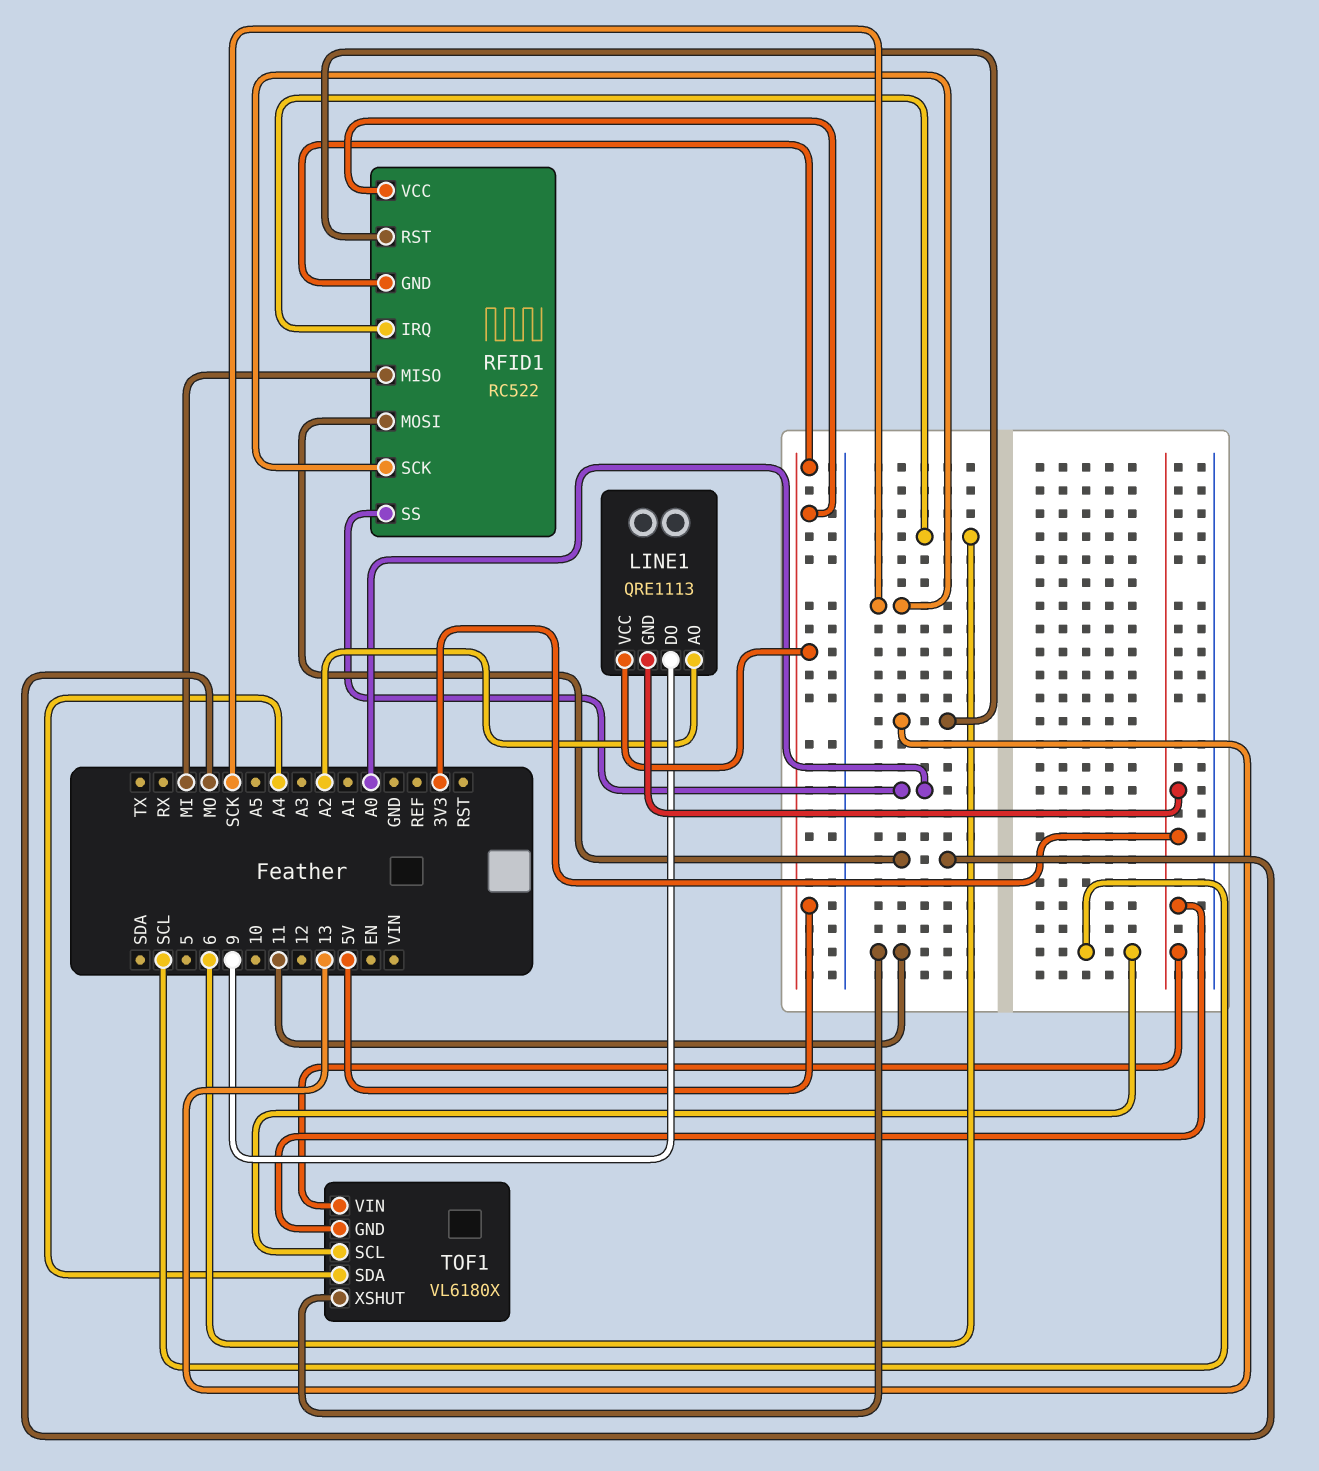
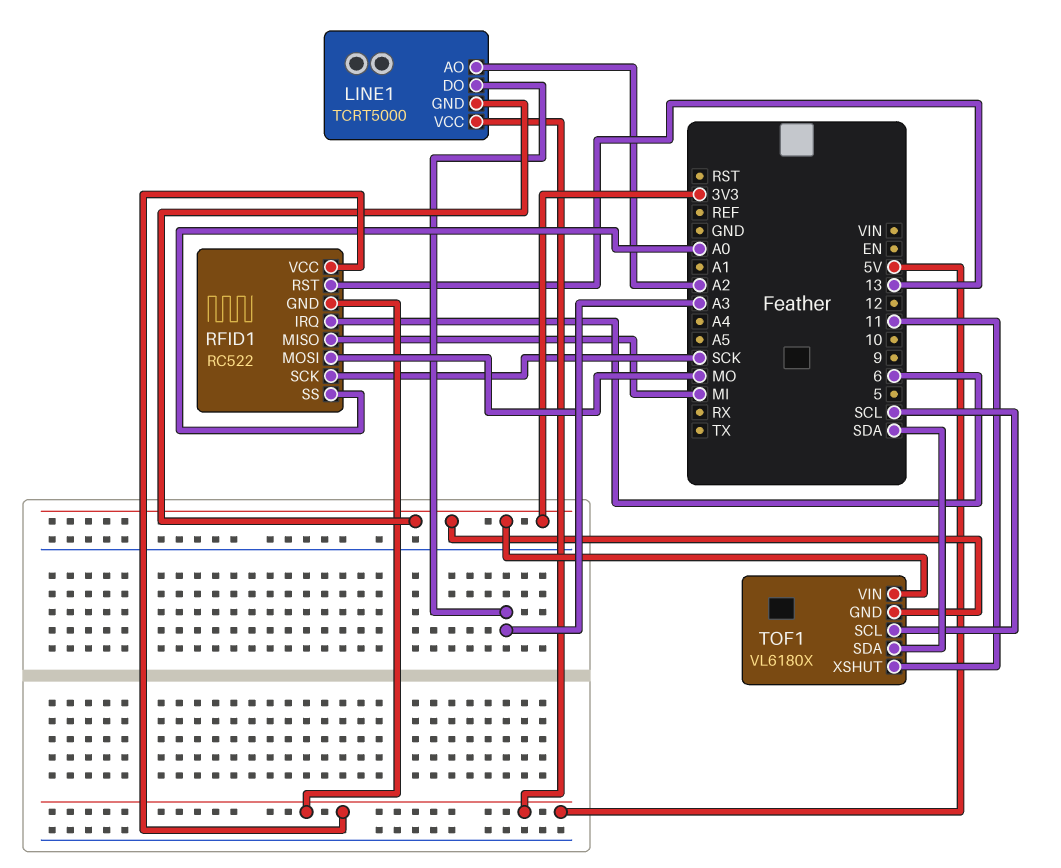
LINE1: QRE1113 -> TCRT5000
LINE1 pin DO: 9 -> A3
TOF1 pin SDA: A4 -> SDA

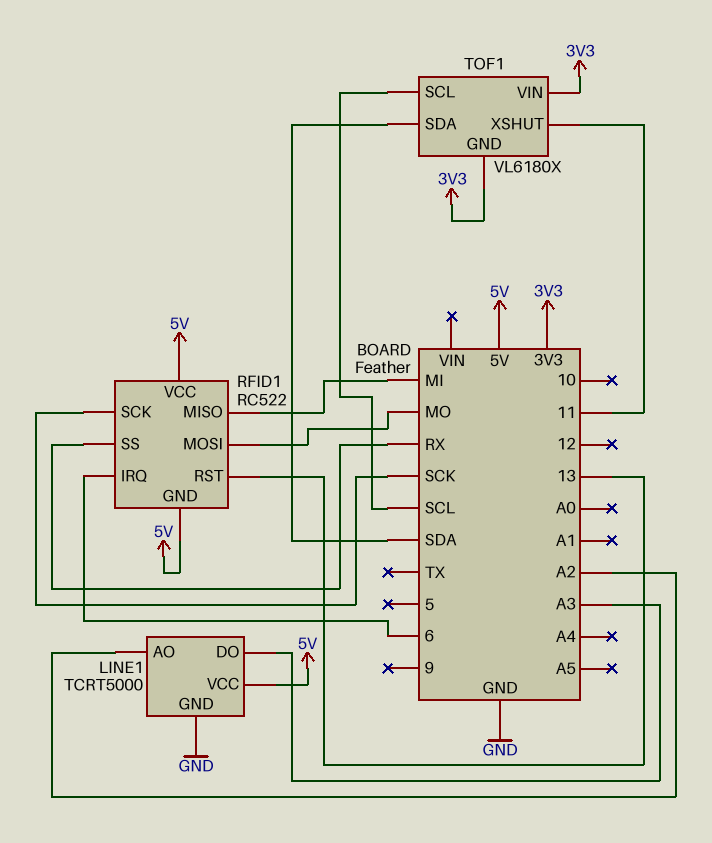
LINE1 pin GND: 3V3 -> GND
RFID1 pin SS: A0 -> RX

